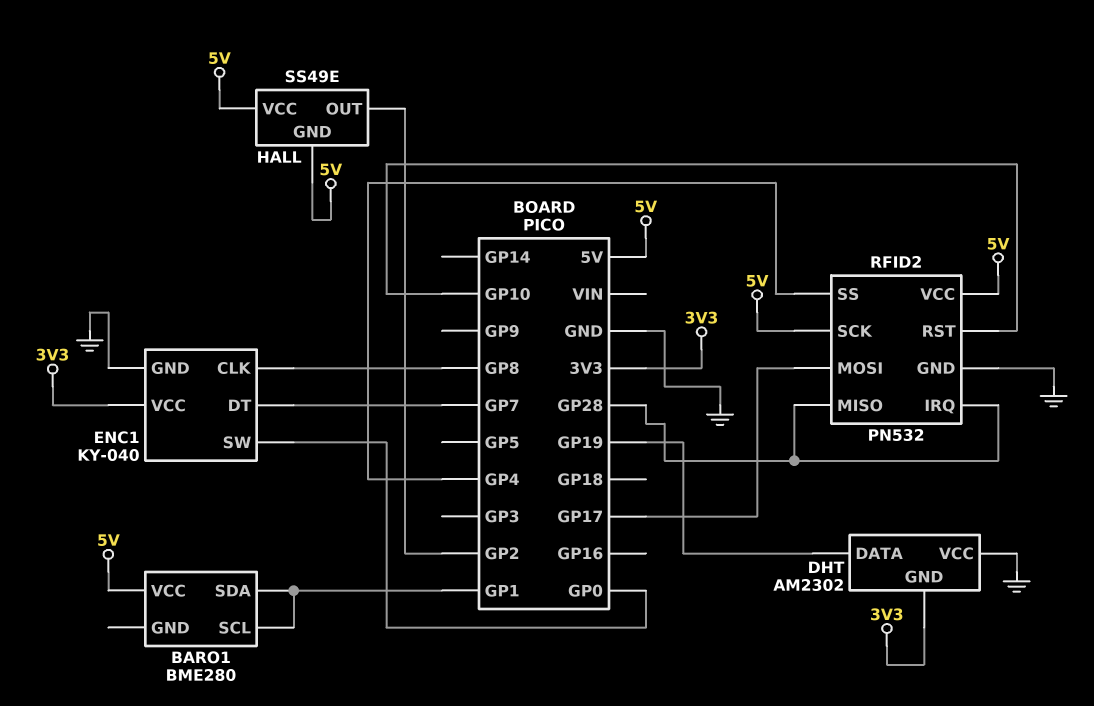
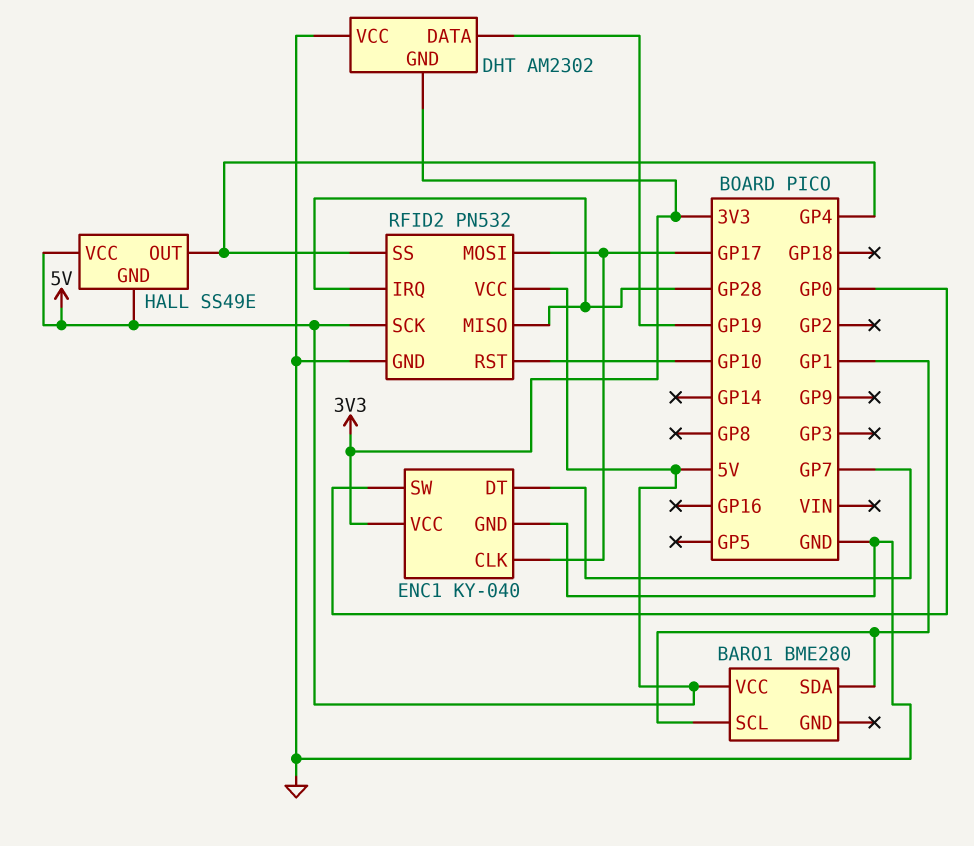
ENC1 pin CLK: GP8 -> GP17
HALL pin OUT: GP2 -> GP4

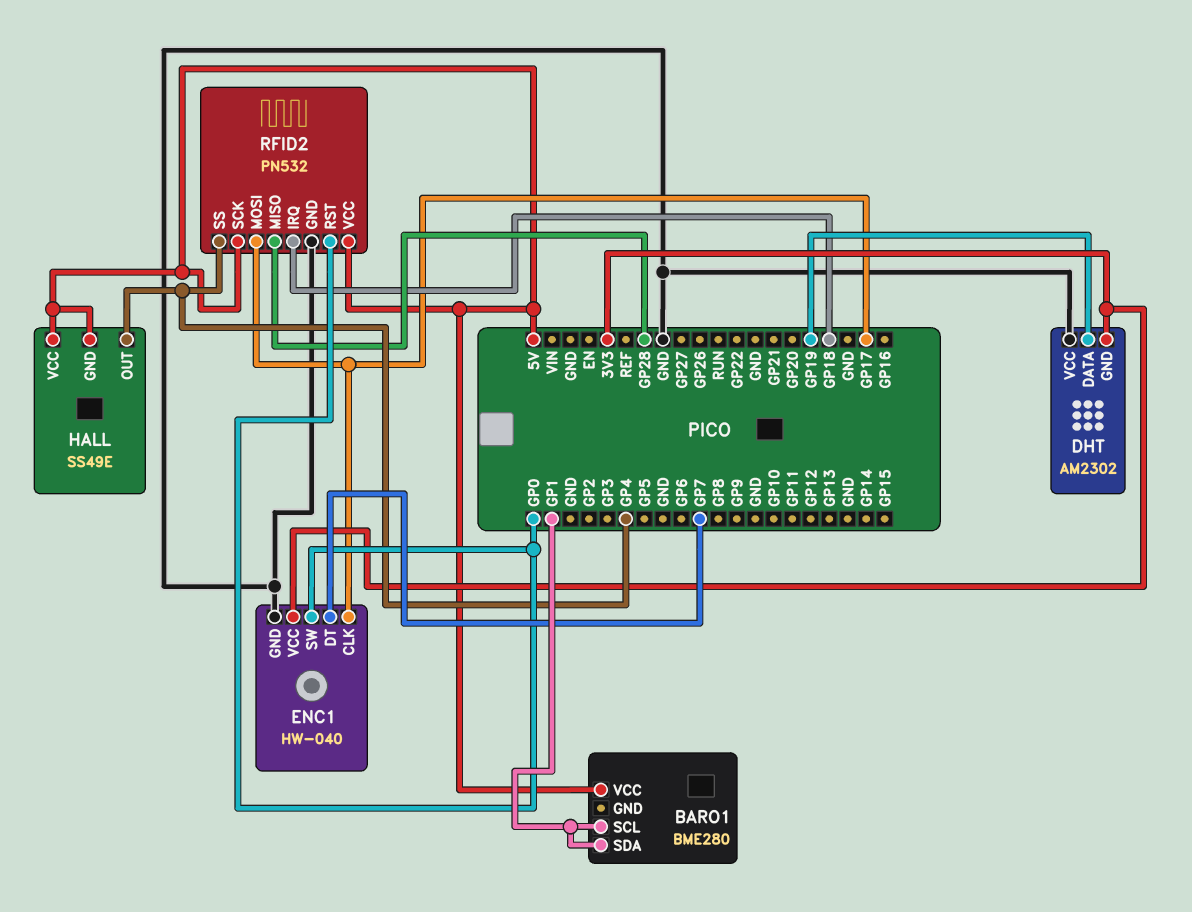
ENC1: KY-040 -> HW-040
RFID2 pin IRQ: GP28 -> GP18
RFID2 pin RST: GP10 -> GP0

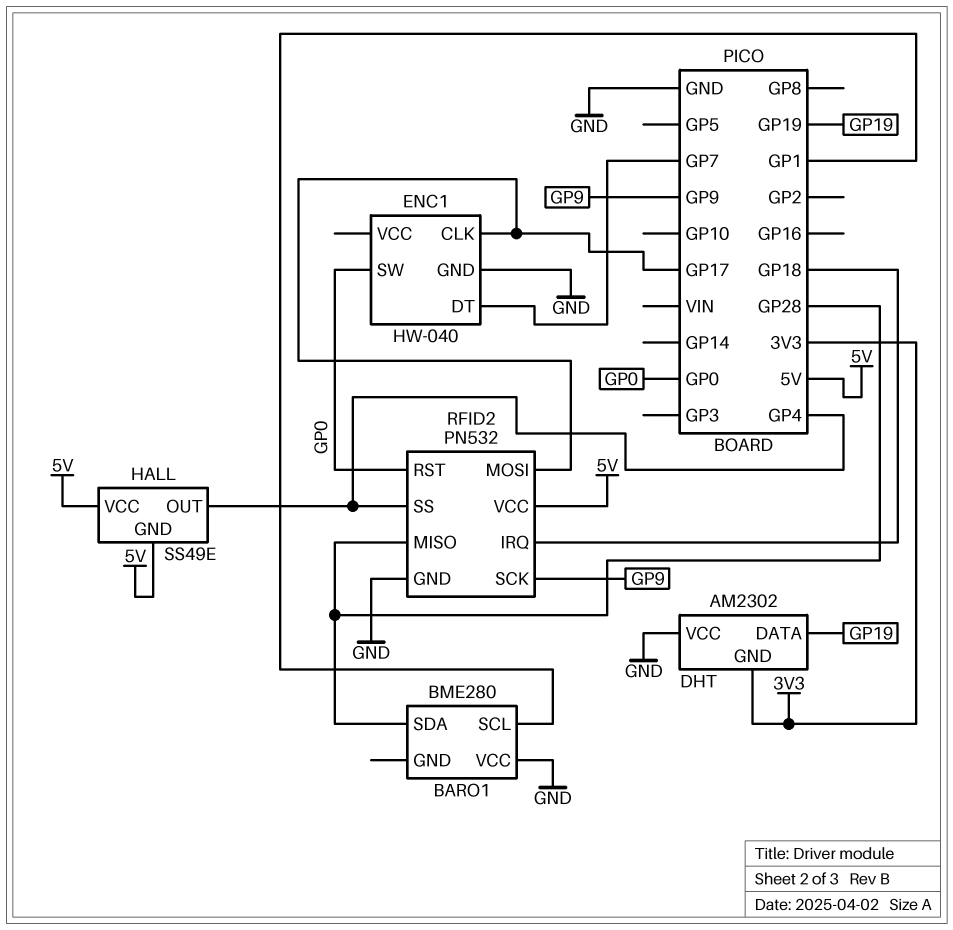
BARO1 pin SDA: GP1 -> GP28
BARO1 pin VCC: 5V -> GND
ENC1 pin VCC: 3V3 -> none
RFID2 pin SCK: 5V -> GP9

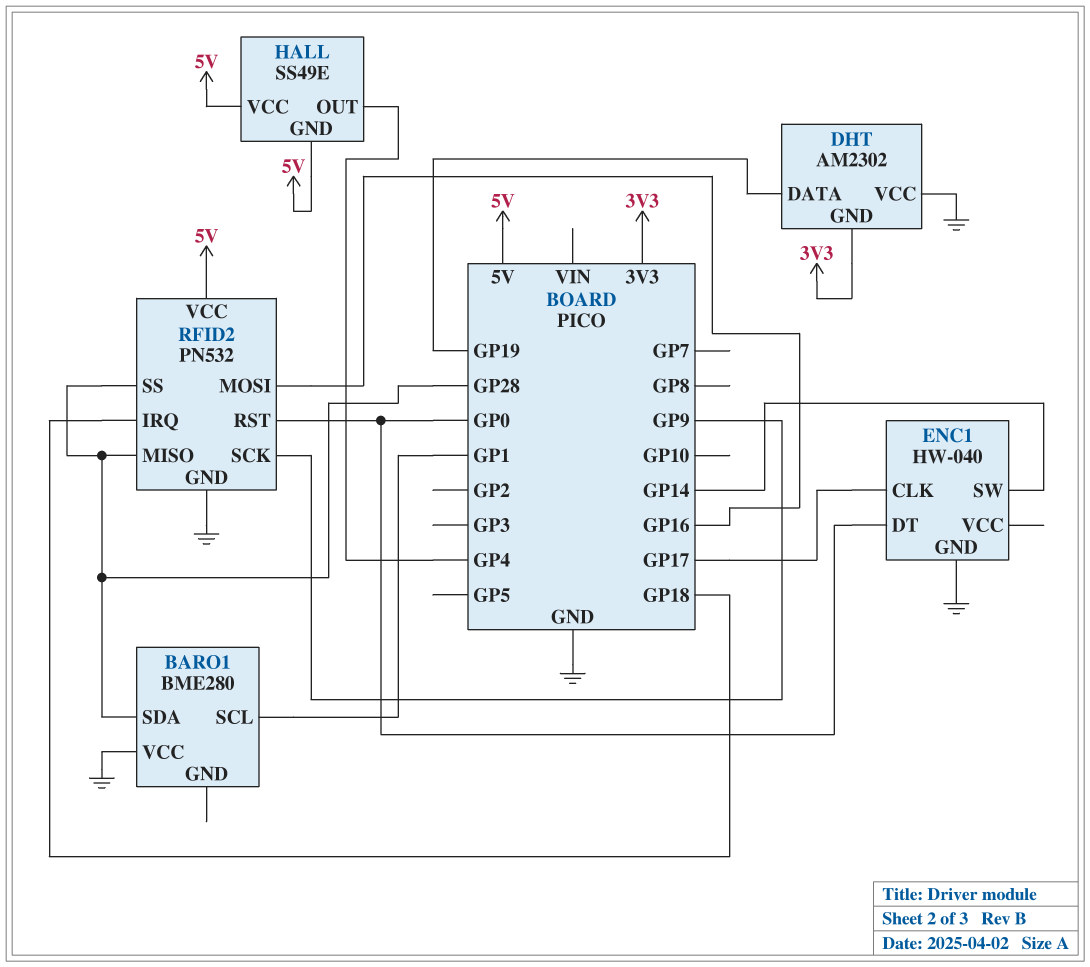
ENC1 pin DT: GP7 -> GP0
ENC1 pin SW: GP0 -> GP14
RFID2 pin MOSI: GP17 -> GP16
RFID2 pin SS: GP4 -> GP28

